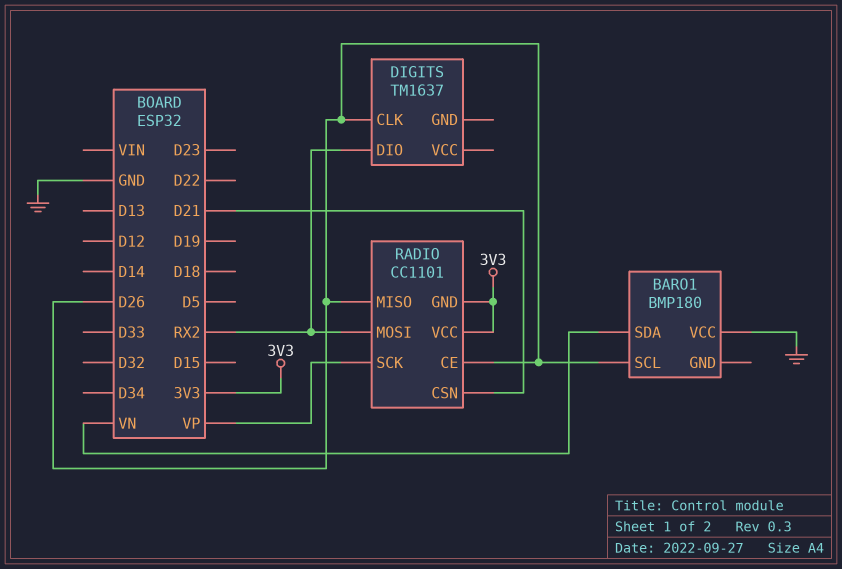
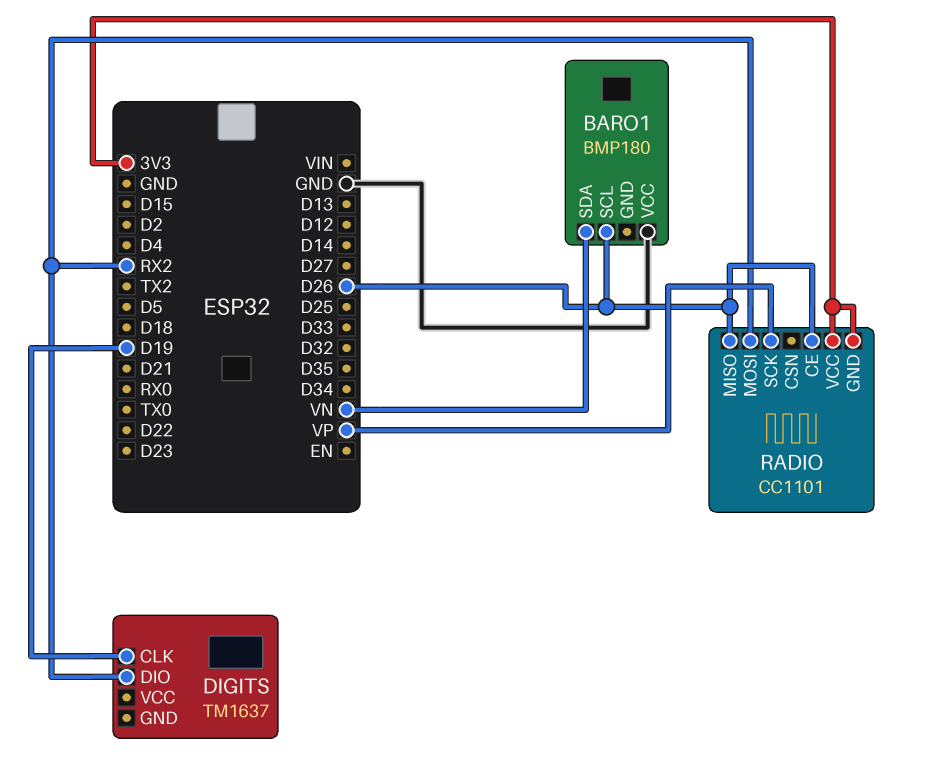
DIGITS pin CLK: D26 -> D19
RADIO pin CSN: D21 -> none

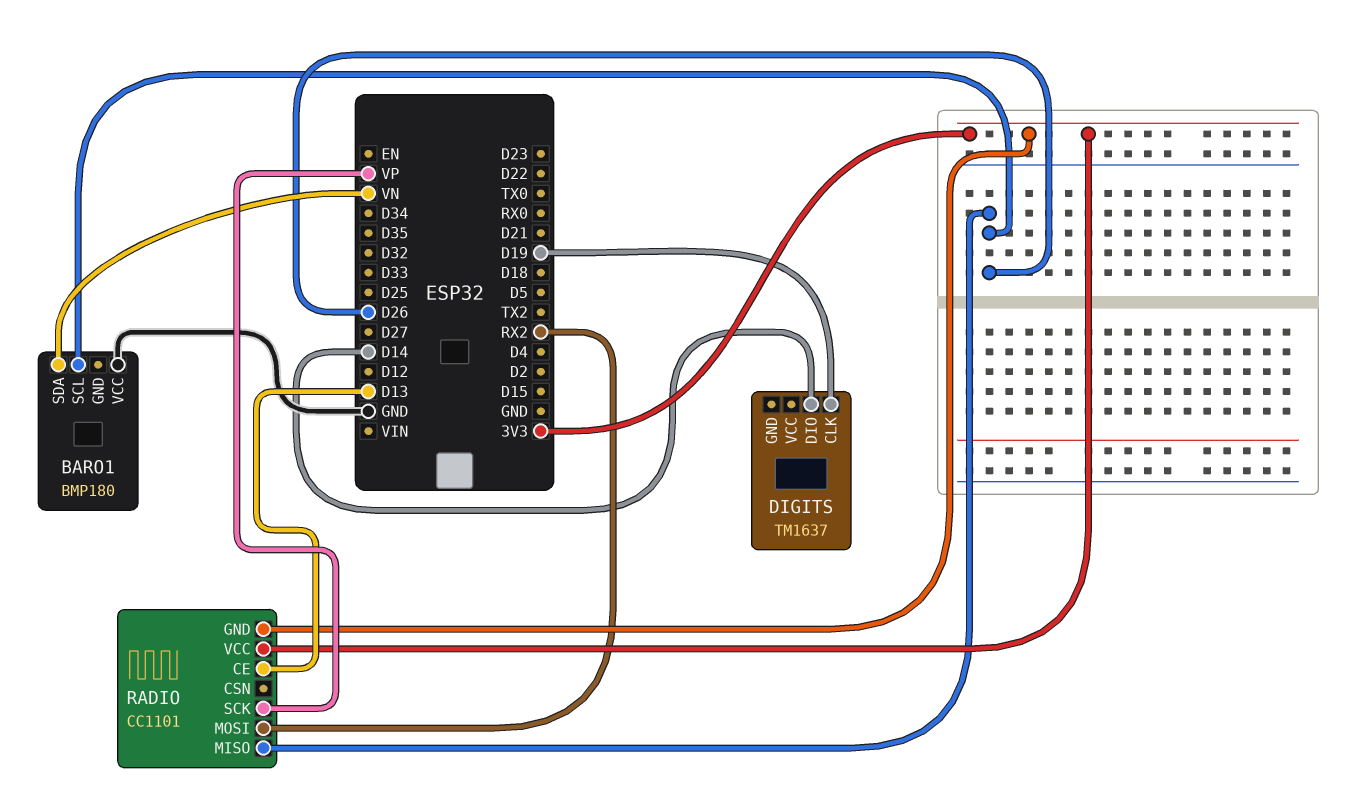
DIGITS pin DIO: RX2 -> D14
RADIO pin CE: D26 -> D13

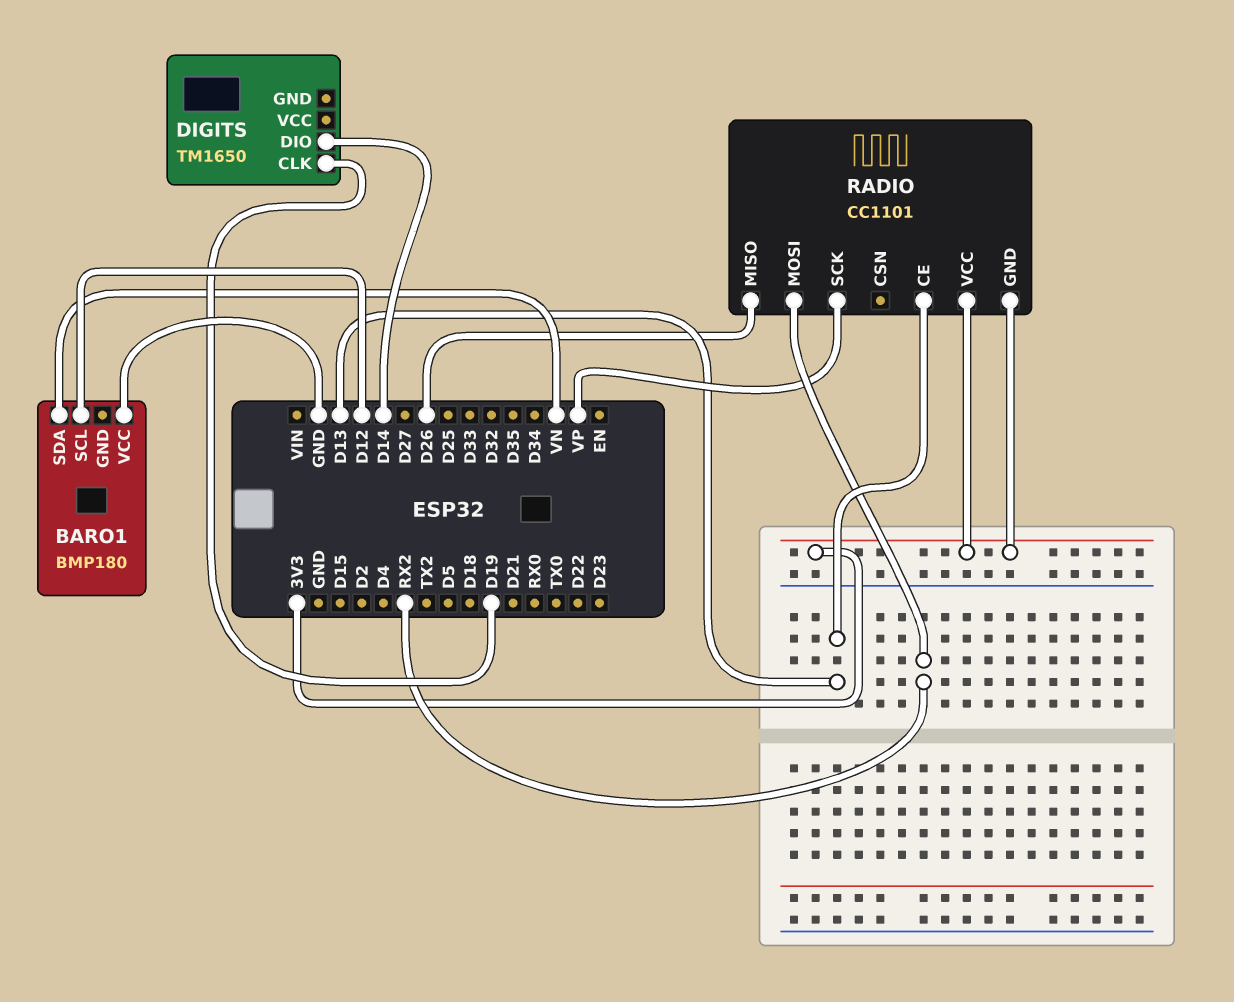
BARO1 pin SCL: D26 -> D12
DIGITS: TM1637 -> TM1650

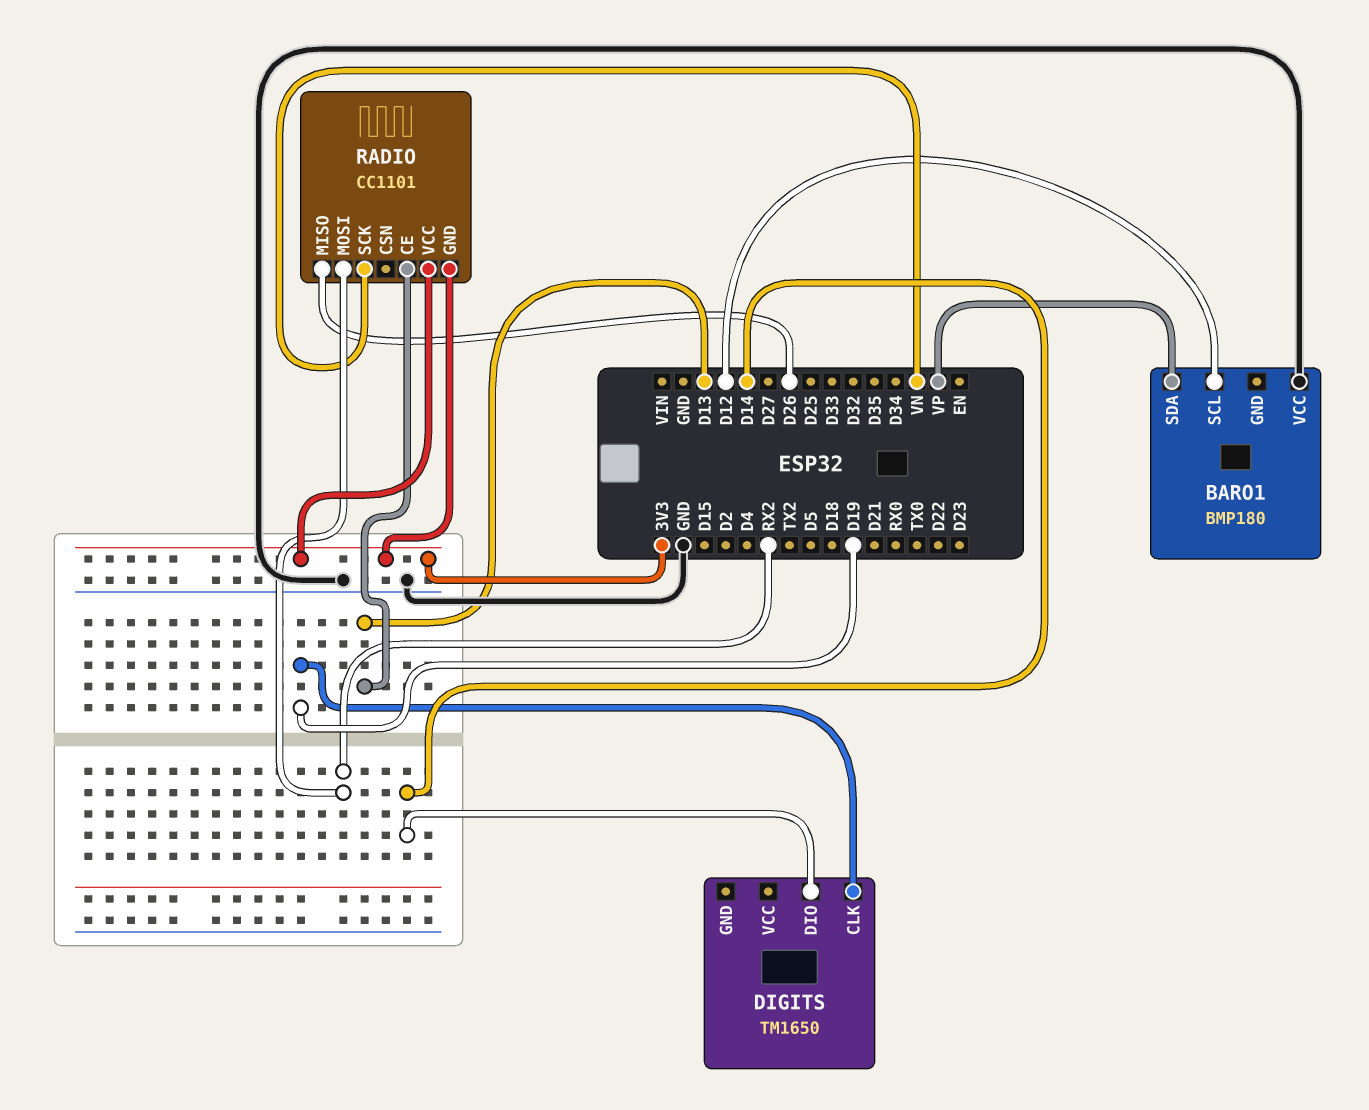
BARO1 pin SDA: VN -> VP
RADIO pin SCK: VP -> VN

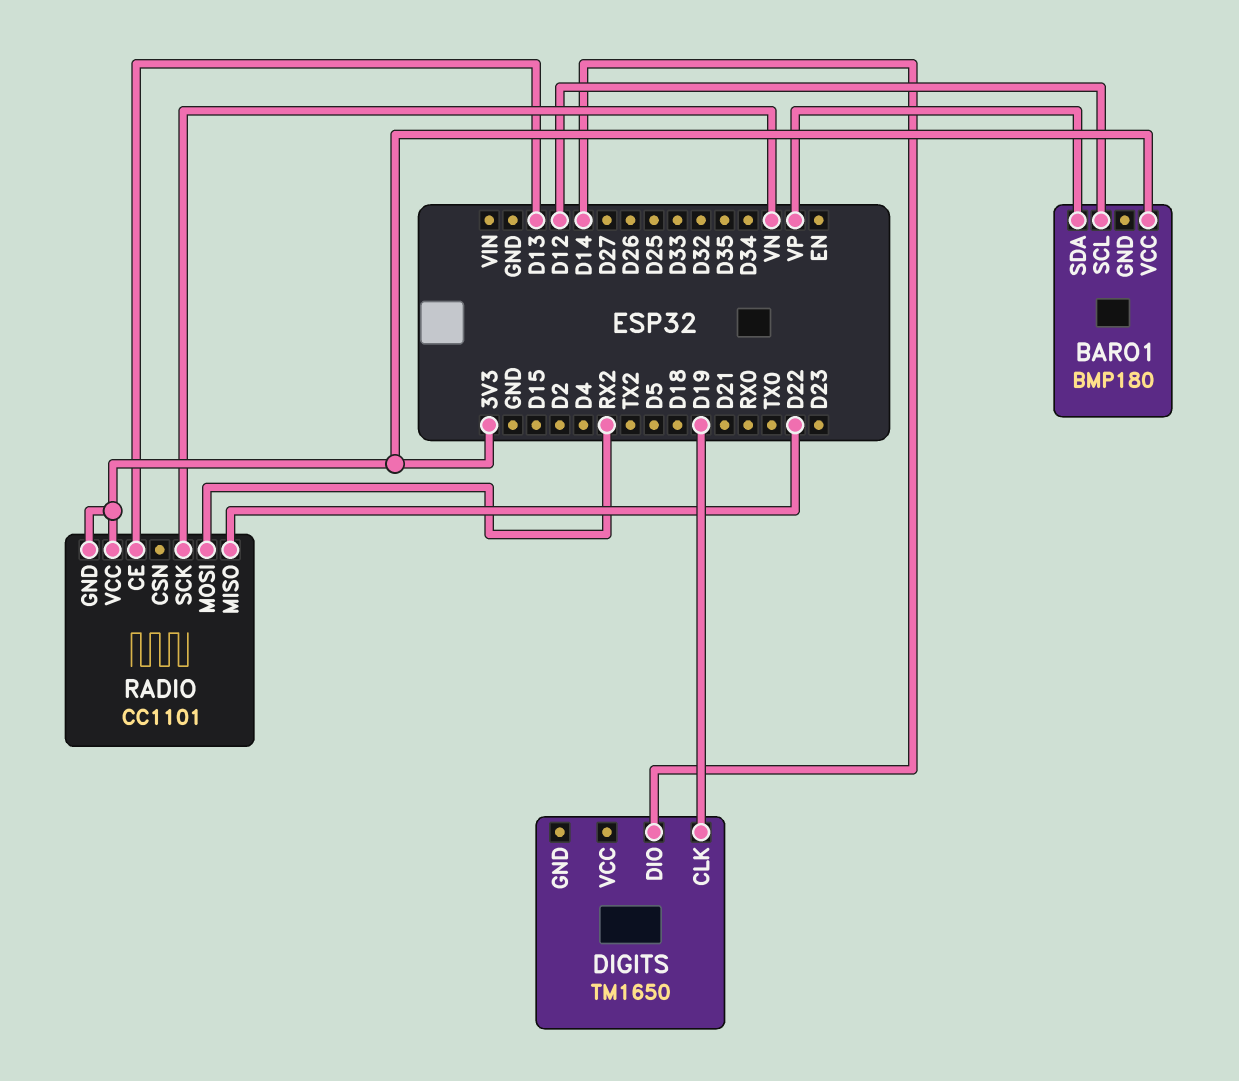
BARO1 pin VCC: GND -> 3V3
RADIO pin MISO: D26 -> D22

